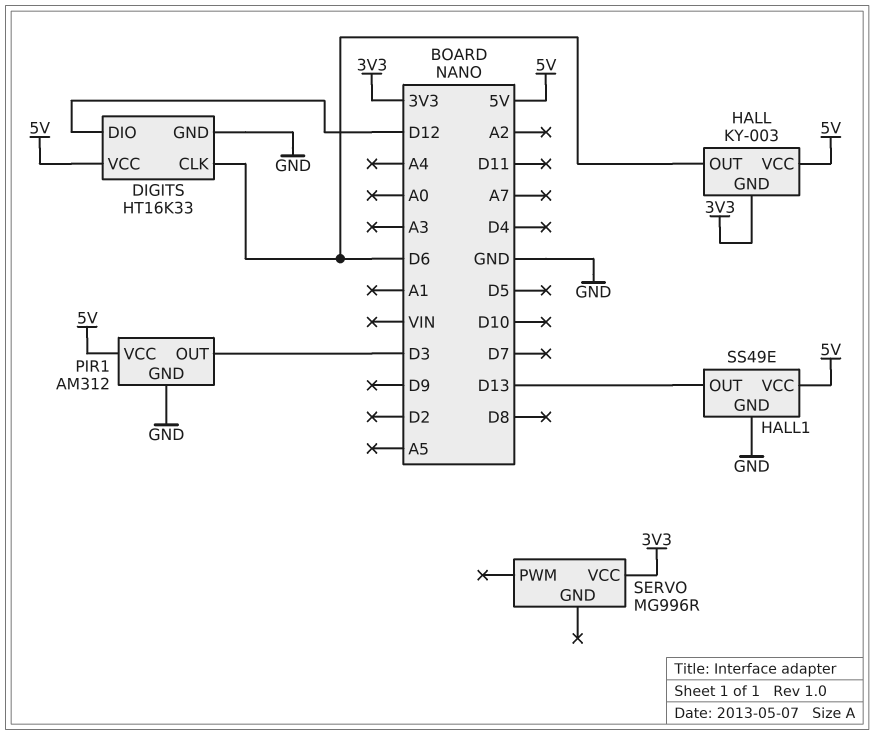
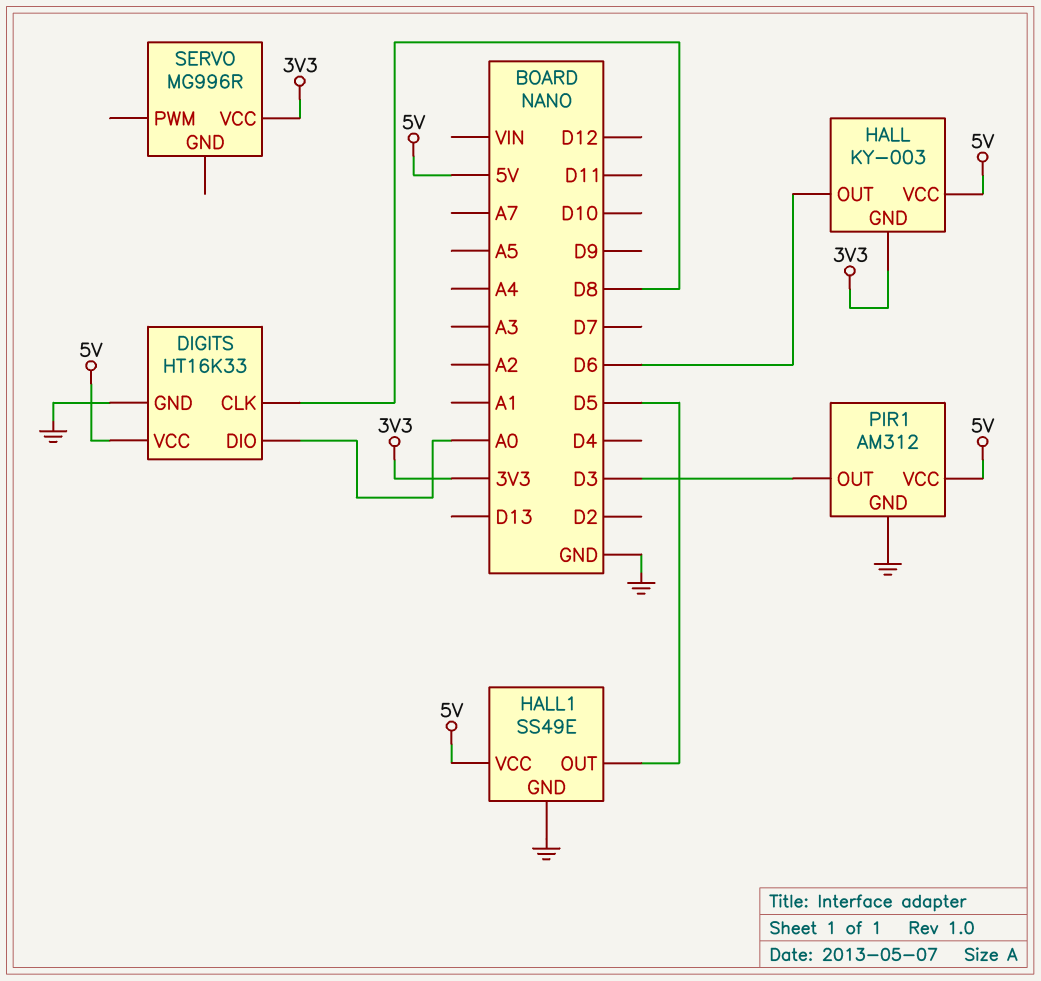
DIGITS pin CLK: D6 -> D8
DIGITS pin DIO: D12 -> A0
HALL1 pin OUT: D13 -> D5

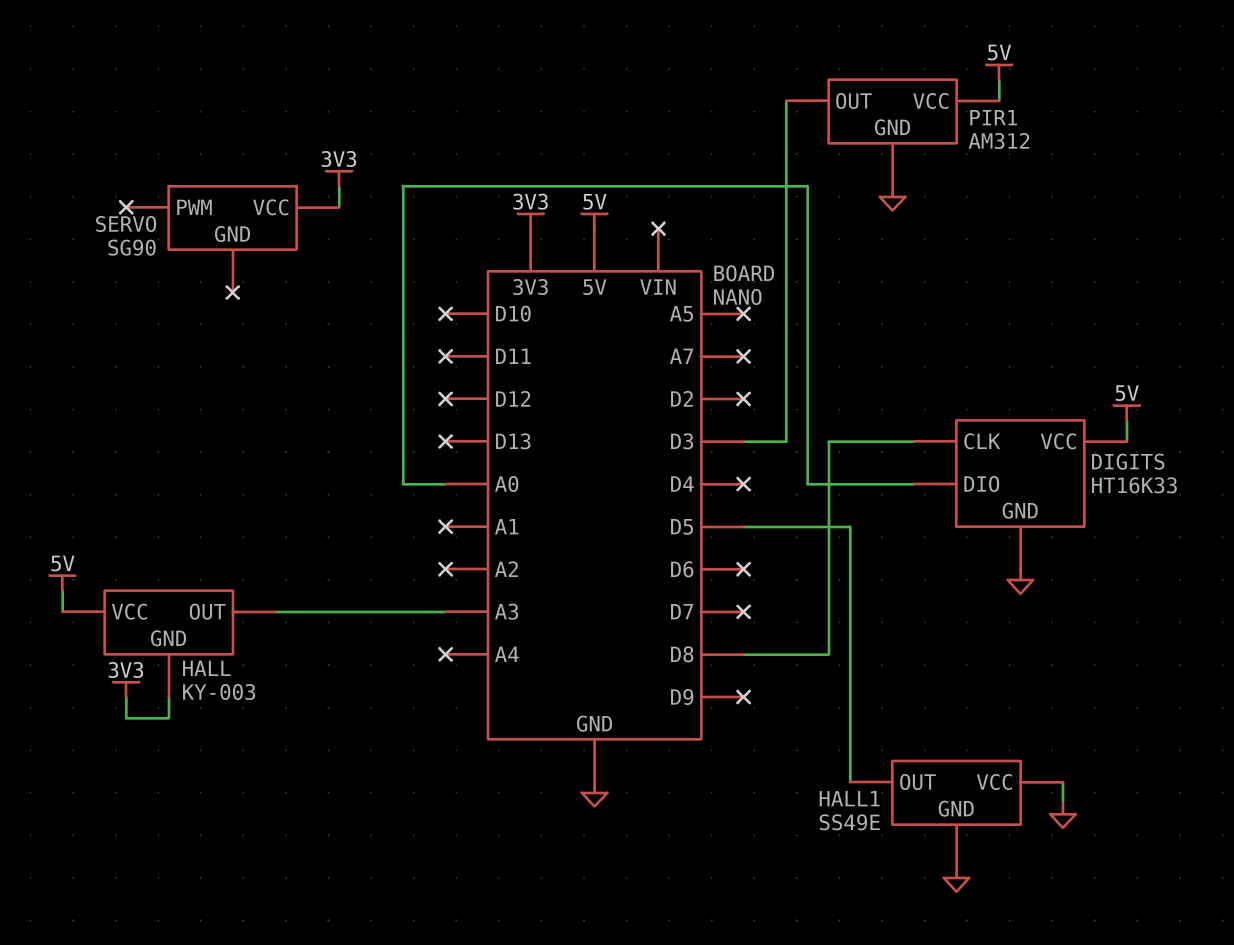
HALL pin OUT: D6 -> A3
HALL1 pin VCC: 5V -> GND
SERVO: MG996R -> SG90

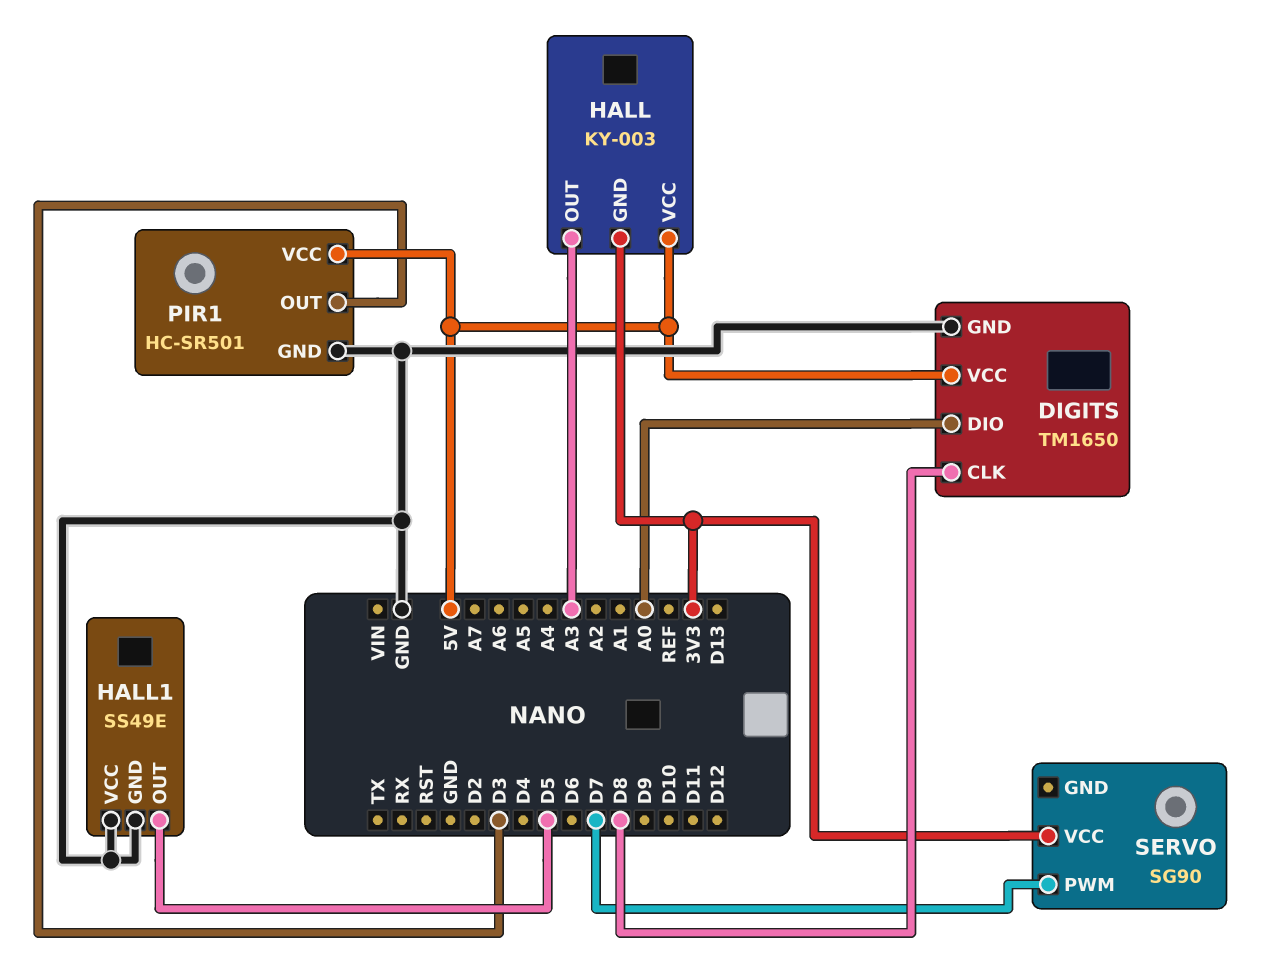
DIGITS: HT16K33 -> TM1650
PIR1: AM312 -> HC-SR501
SERVO pin PWM: none -> D7

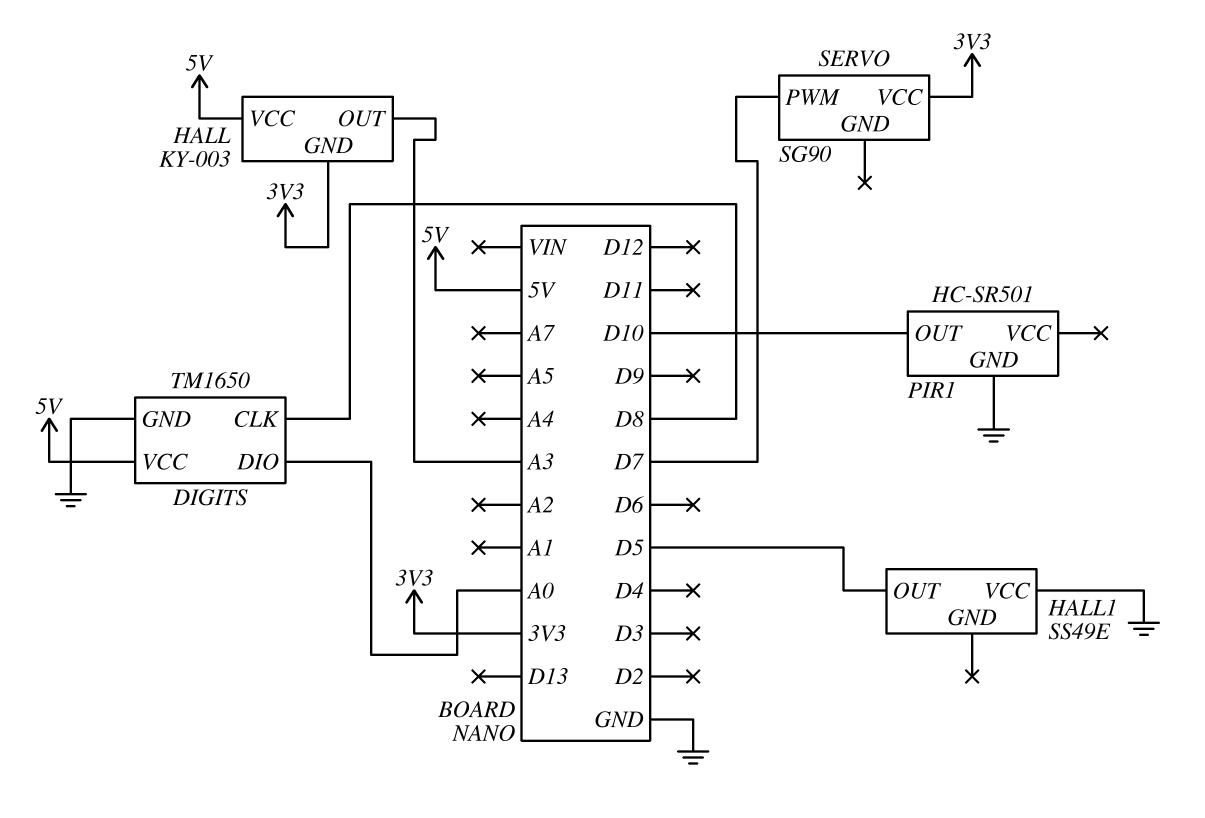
HALL1 pin GND: GND -> none
PIR1 pin OUT: D3 -> D10
PIR1 pin VCC: 5V -> none

